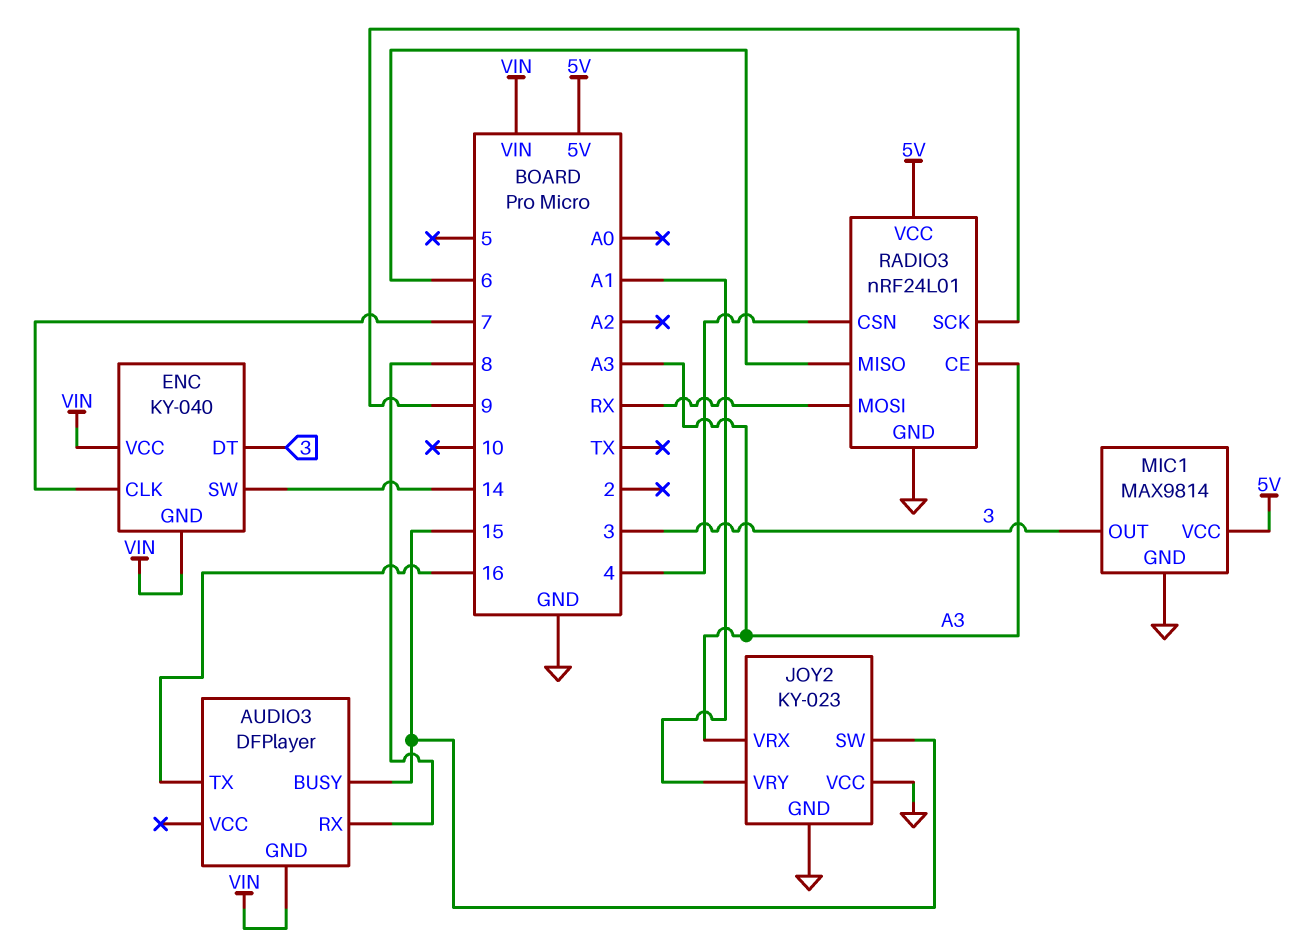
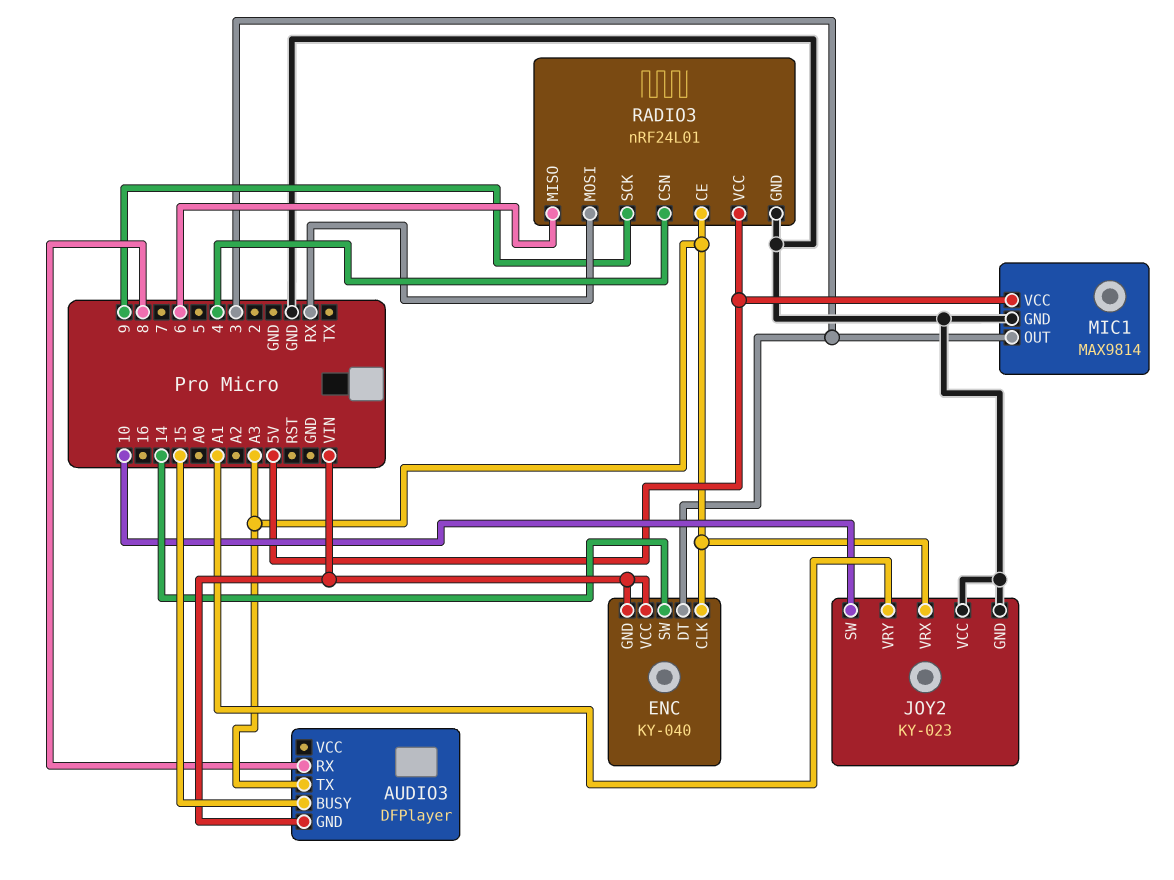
AUDIO3 pin TX: 16 -> A3
ENC pin CLK: 7 -> A3
JOY2 pin SW: 15 -> 10

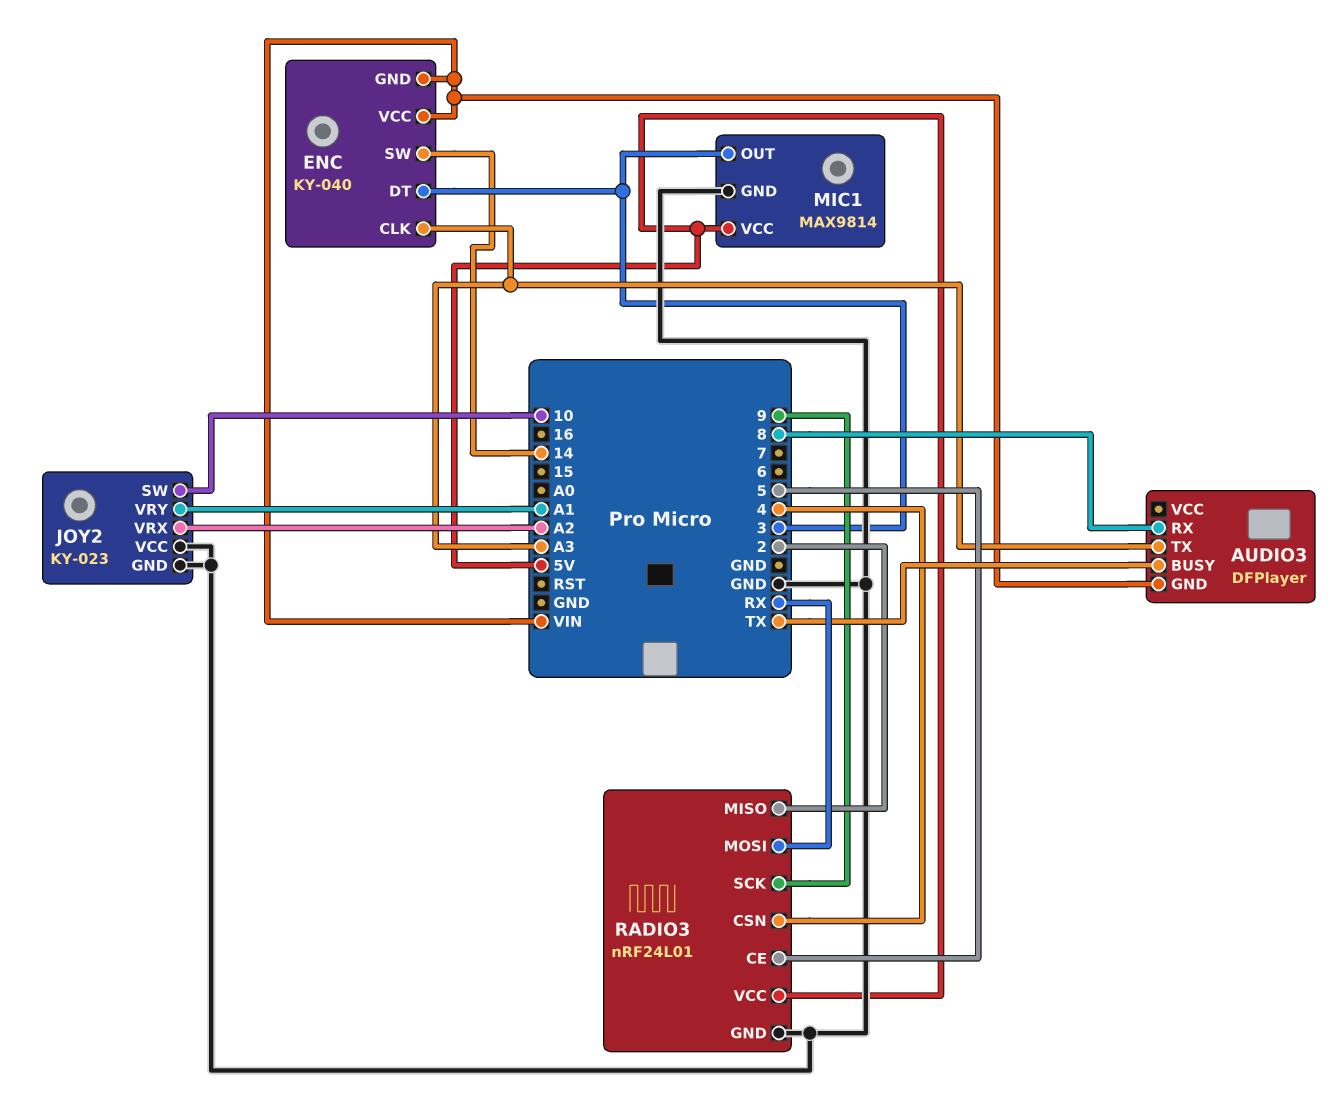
AUDIO3 pin BUSY: 15 -> TX
JOY2 pin VRX: A3 -> A2
RADIO3 pin CE: A3 -> 5
RADIO3 pin MISO: 6 -> 2

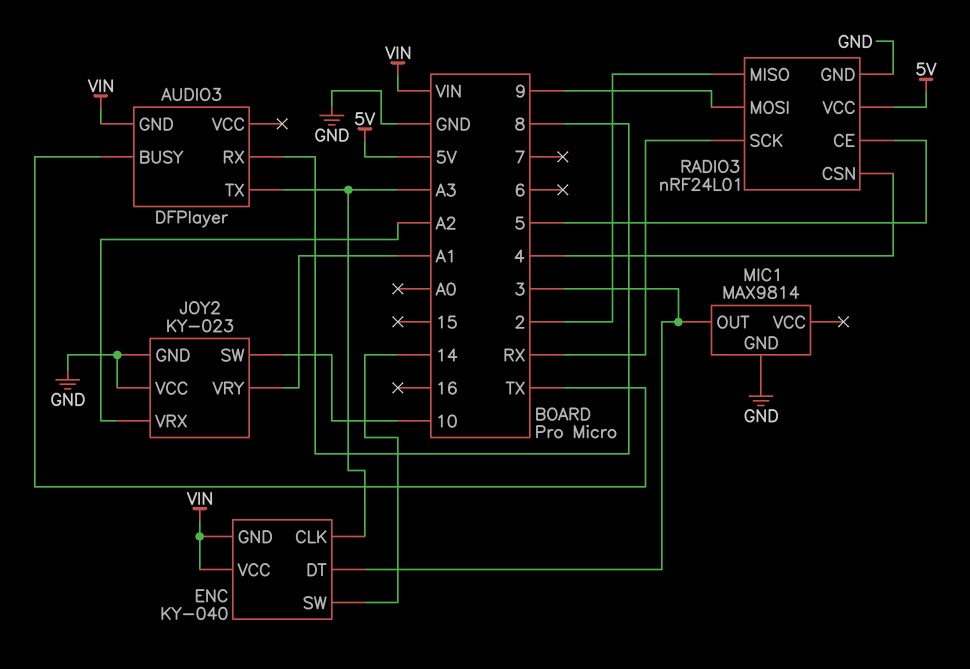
MIC1 pin VCC: 5V -> none
RADIO3 pin MOSI: RX -> 9
RADIO3 pin SCK: 9 -> RX

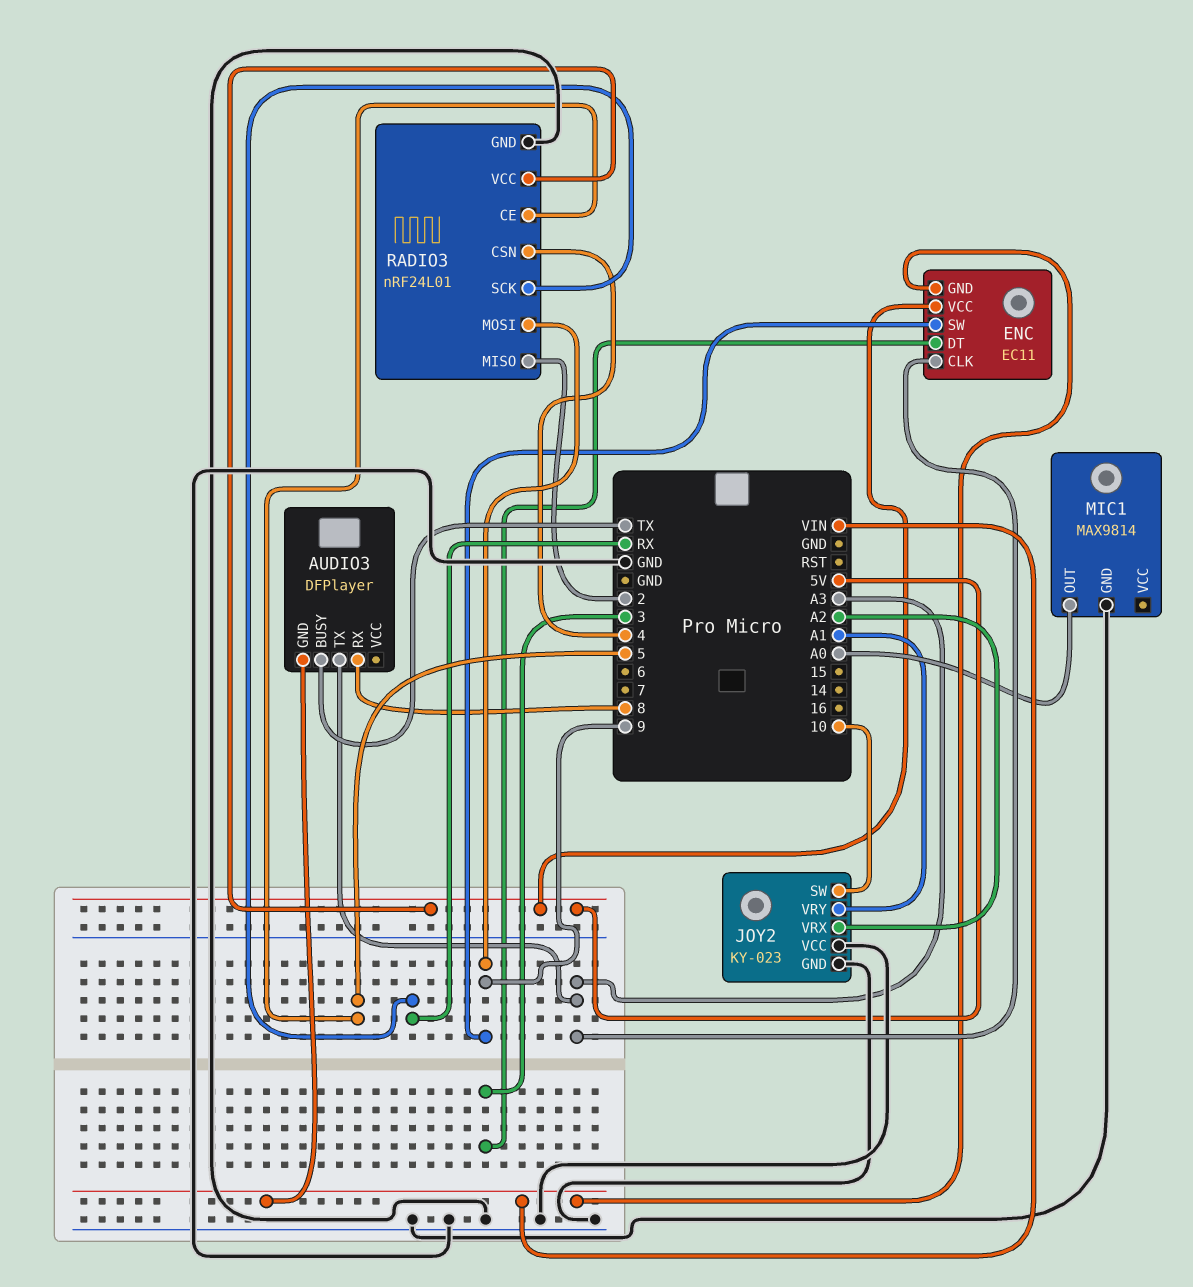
ENC: KY-040 -> EC11
ENC pin SW: 14 -> 9
ENC pin VCC: VIN -> 5V
MIC1 pin OUT: 3 -> A0

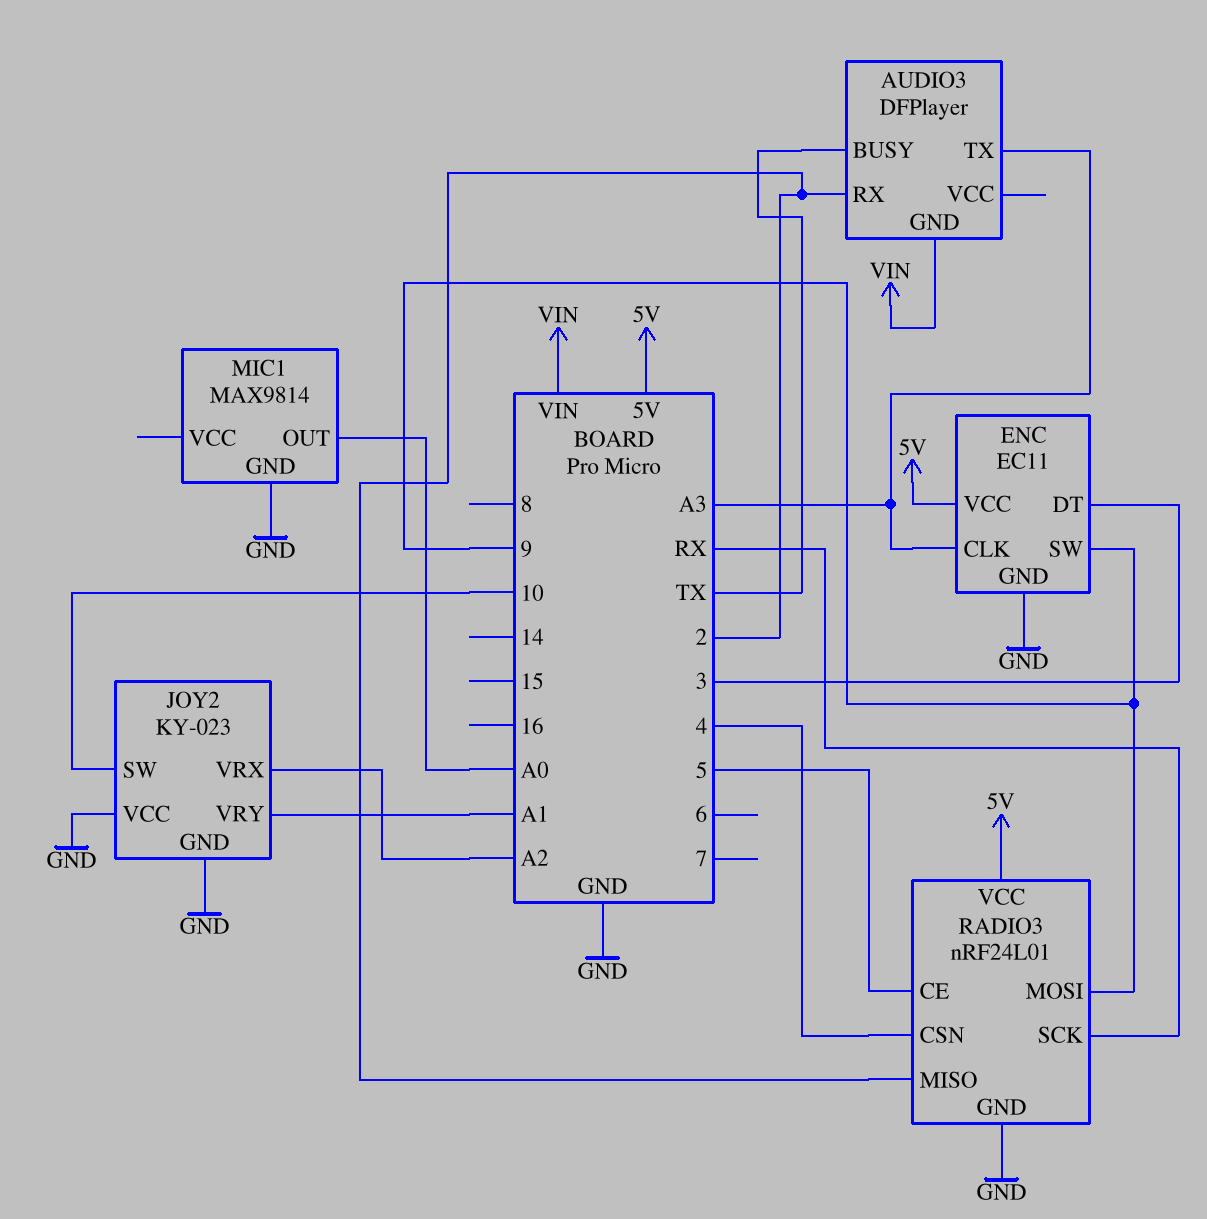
AUDIO3 pin RX: 8 -> 2
ENC pin GND: VIN -> GND

